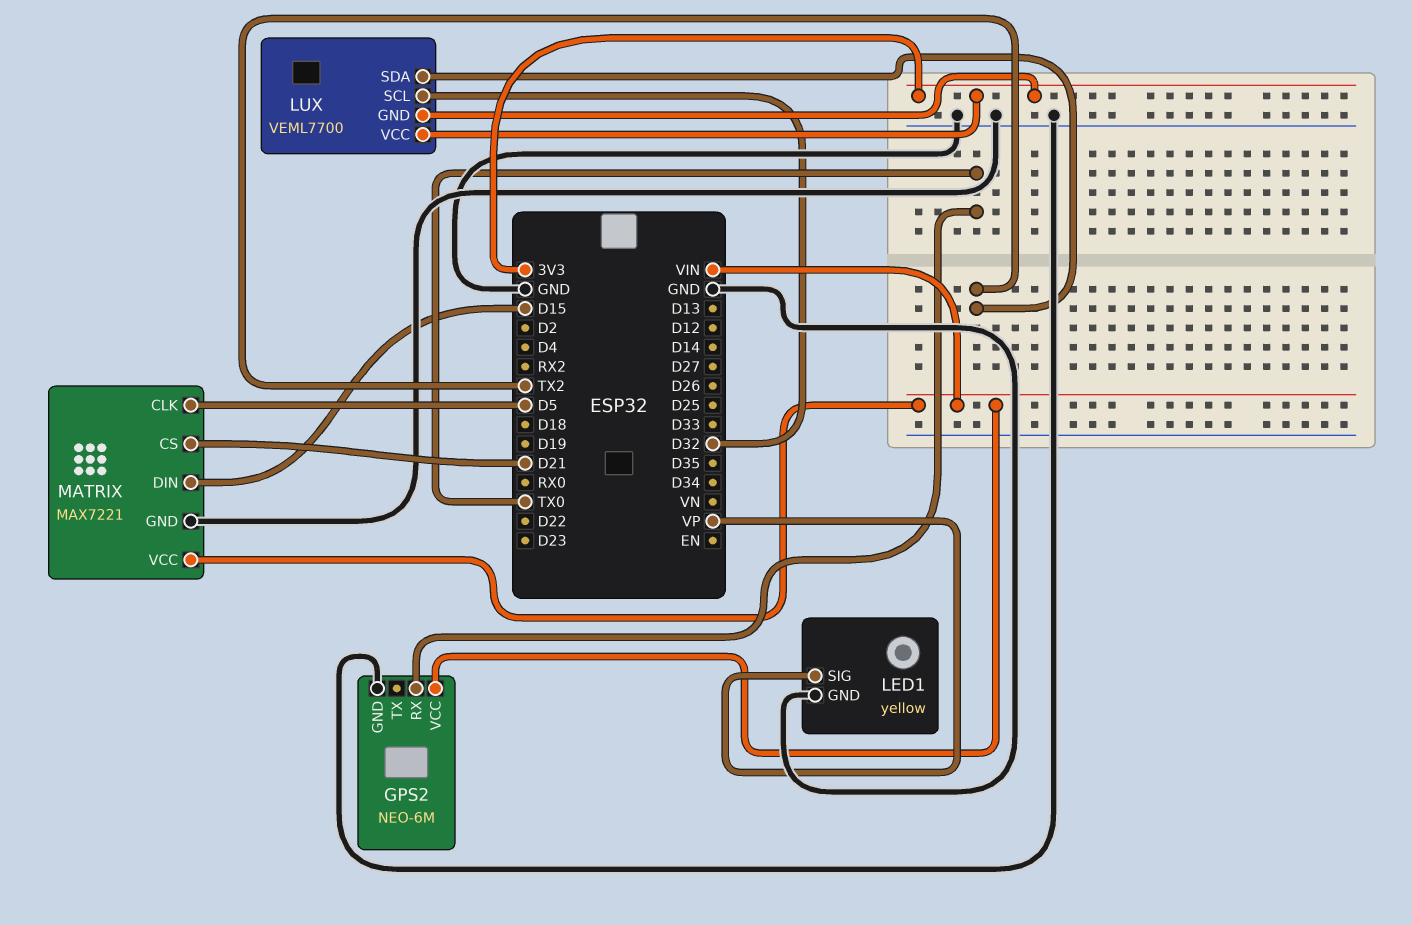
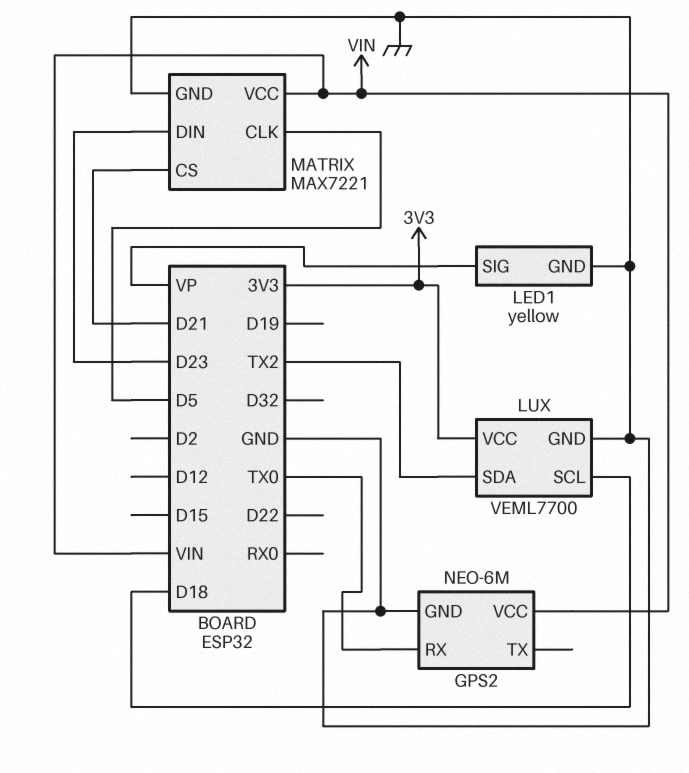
LUX pin GND: 3V3 -> GND
LUX pin SCL: D32 -> D18
MATRIX pin DIN: D15 -> D23

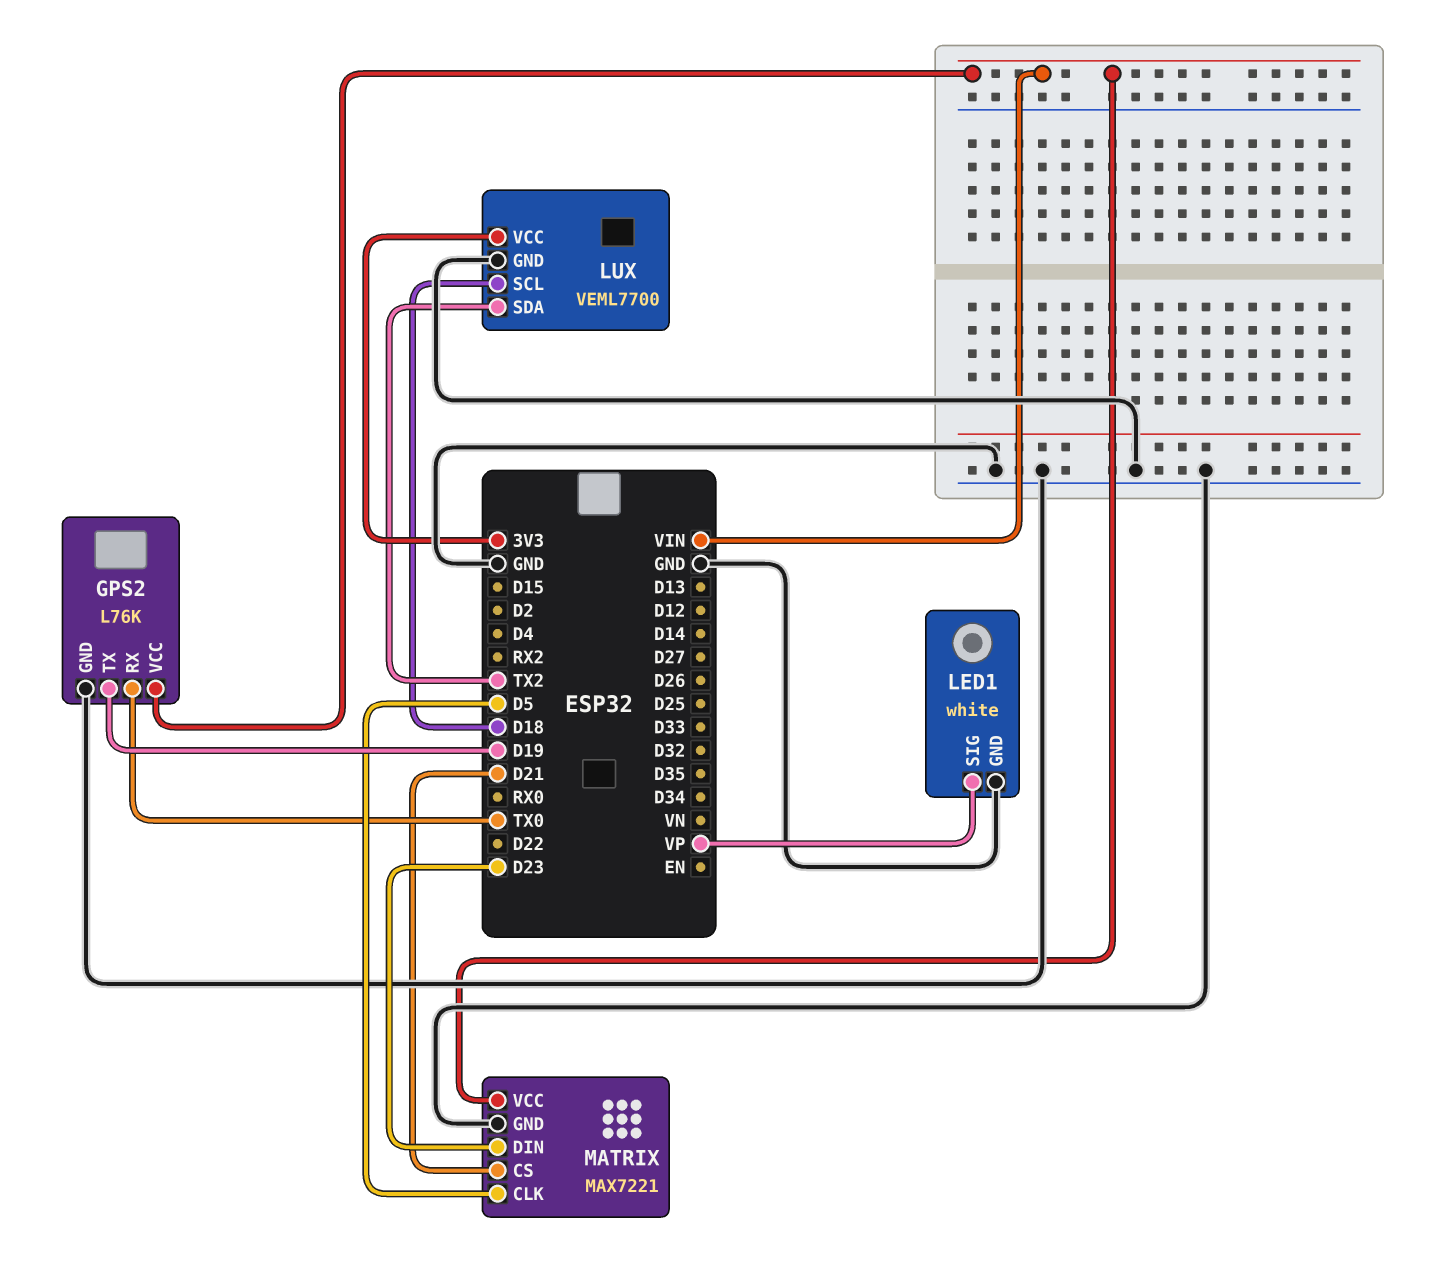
GPS2: NEO-6M -> L76K
GPS2 pin TX: none -> D19
LED1: yellow -> white

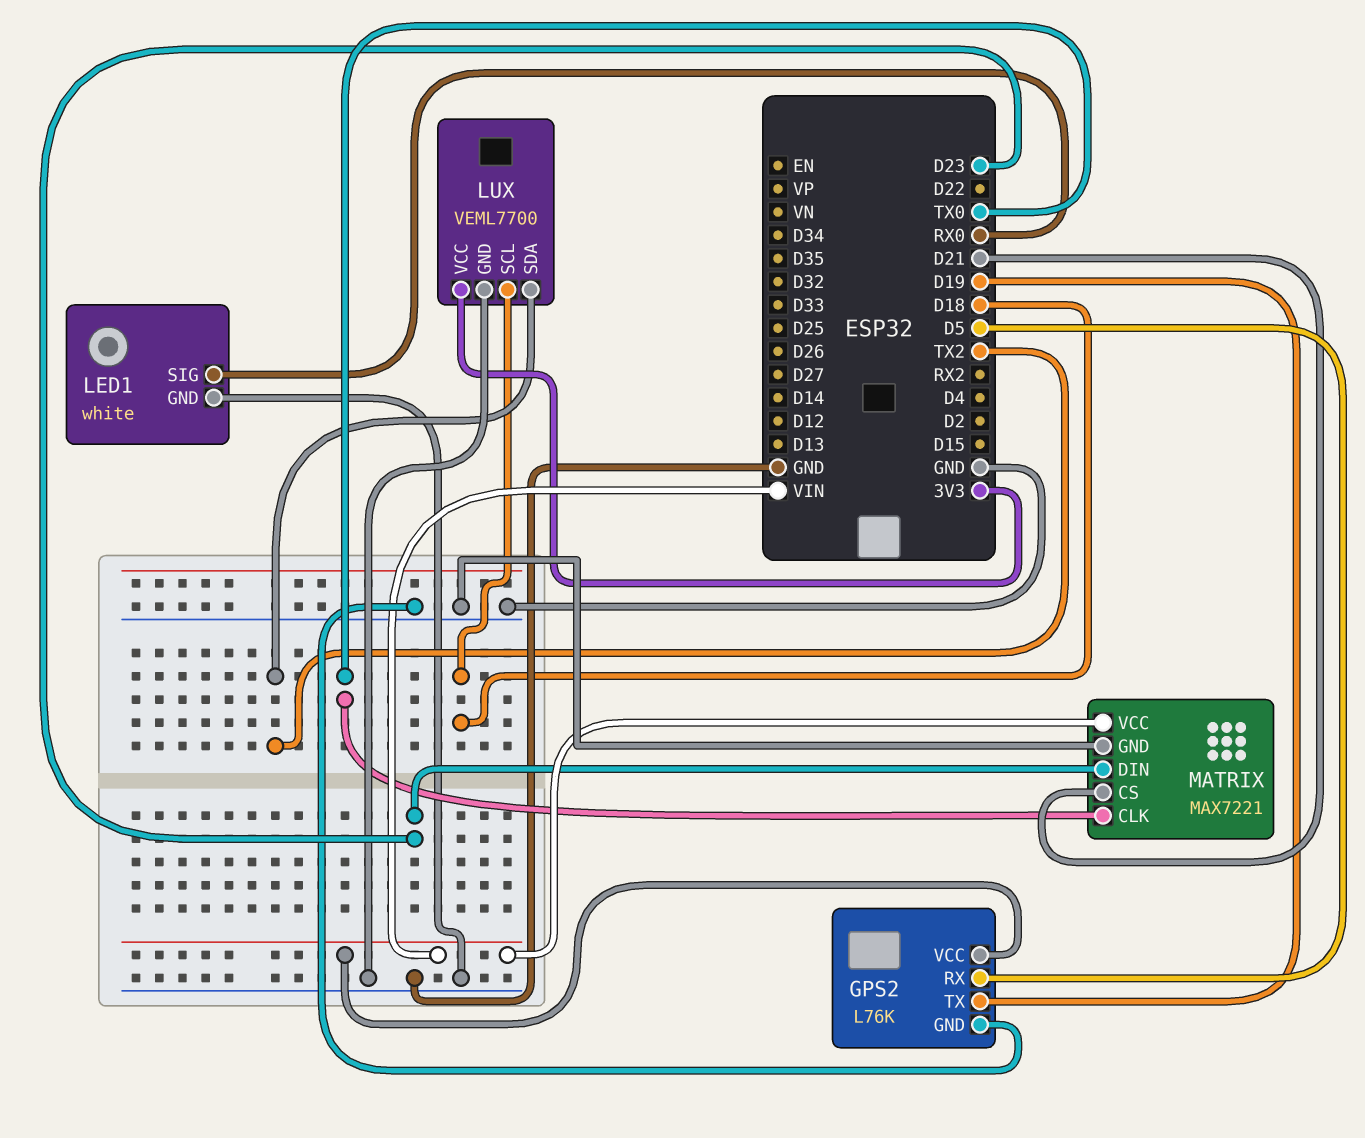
GPS2 pin RX: TX0 -> D5
LED1 pin SIG: VP -> RX0
MATRIX pin CLK: D5 -> TX0

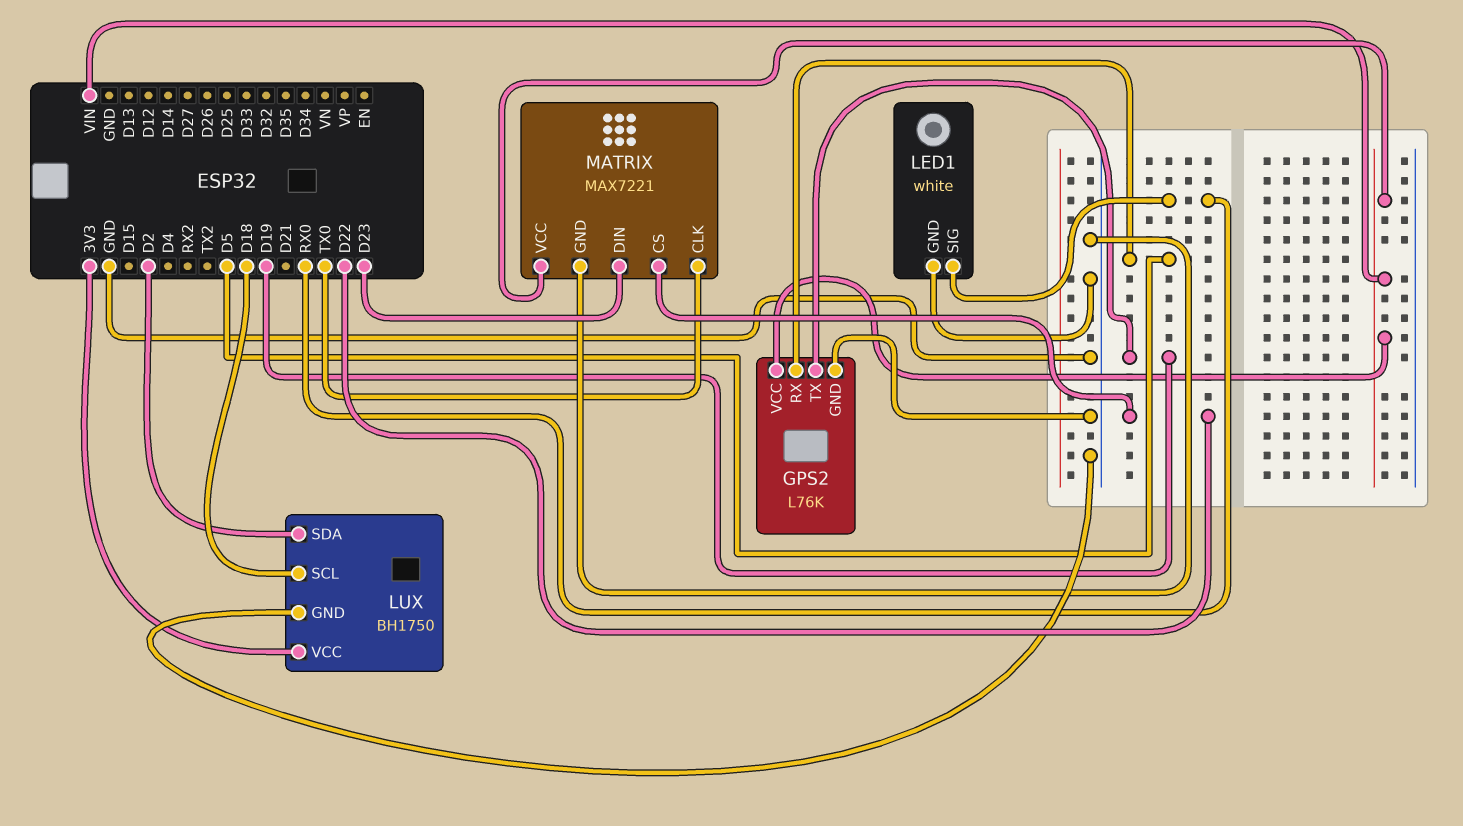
LUX: VEML7700 -> BH1750
LUX pin SDA: TX2 -> D2
MATRIX pin CS: D21 -> D22

